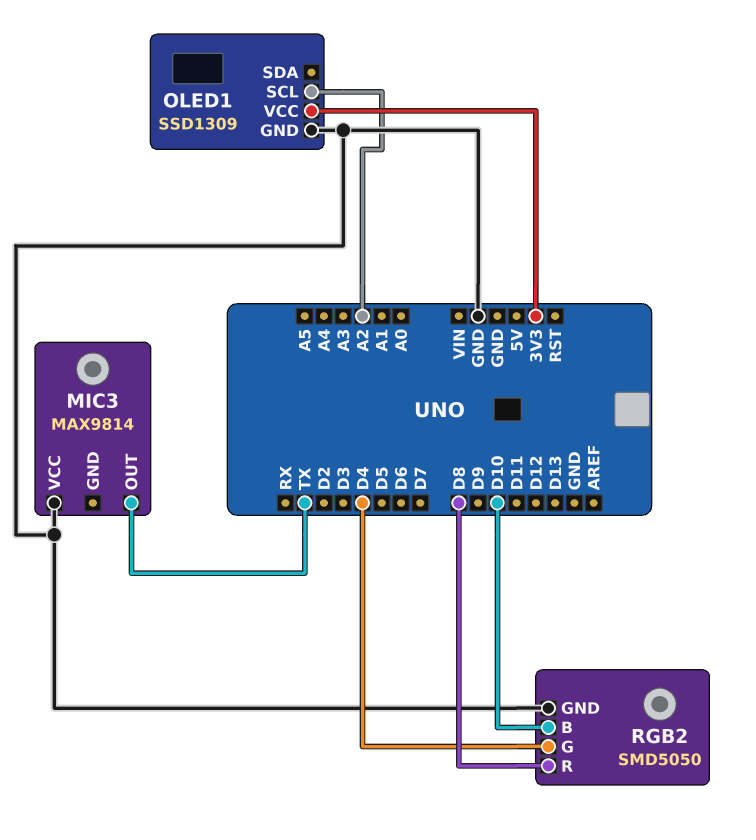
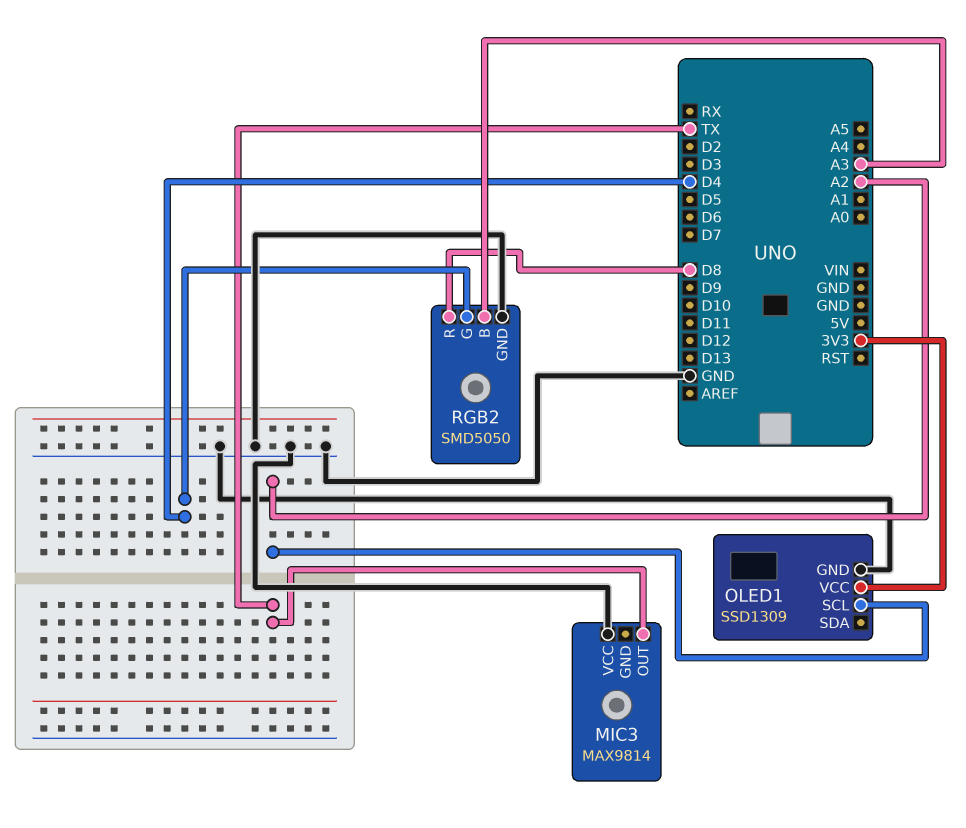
RGB2 pin B: D10 -> A3

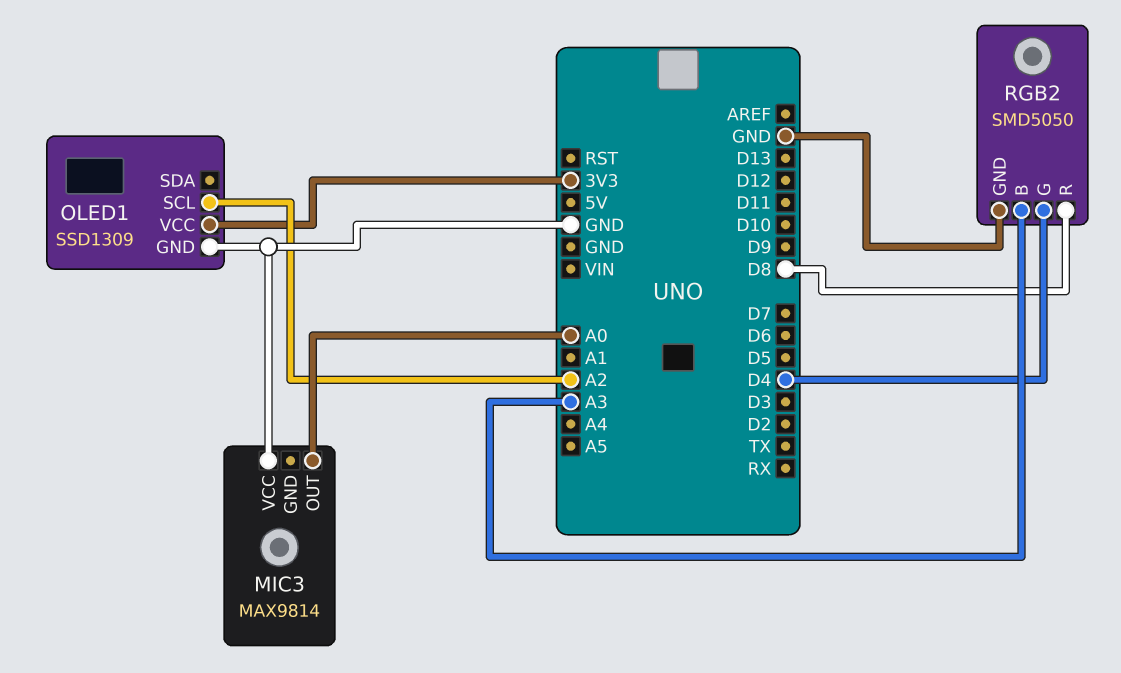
MIC3 pin OUT: TX -> A0

